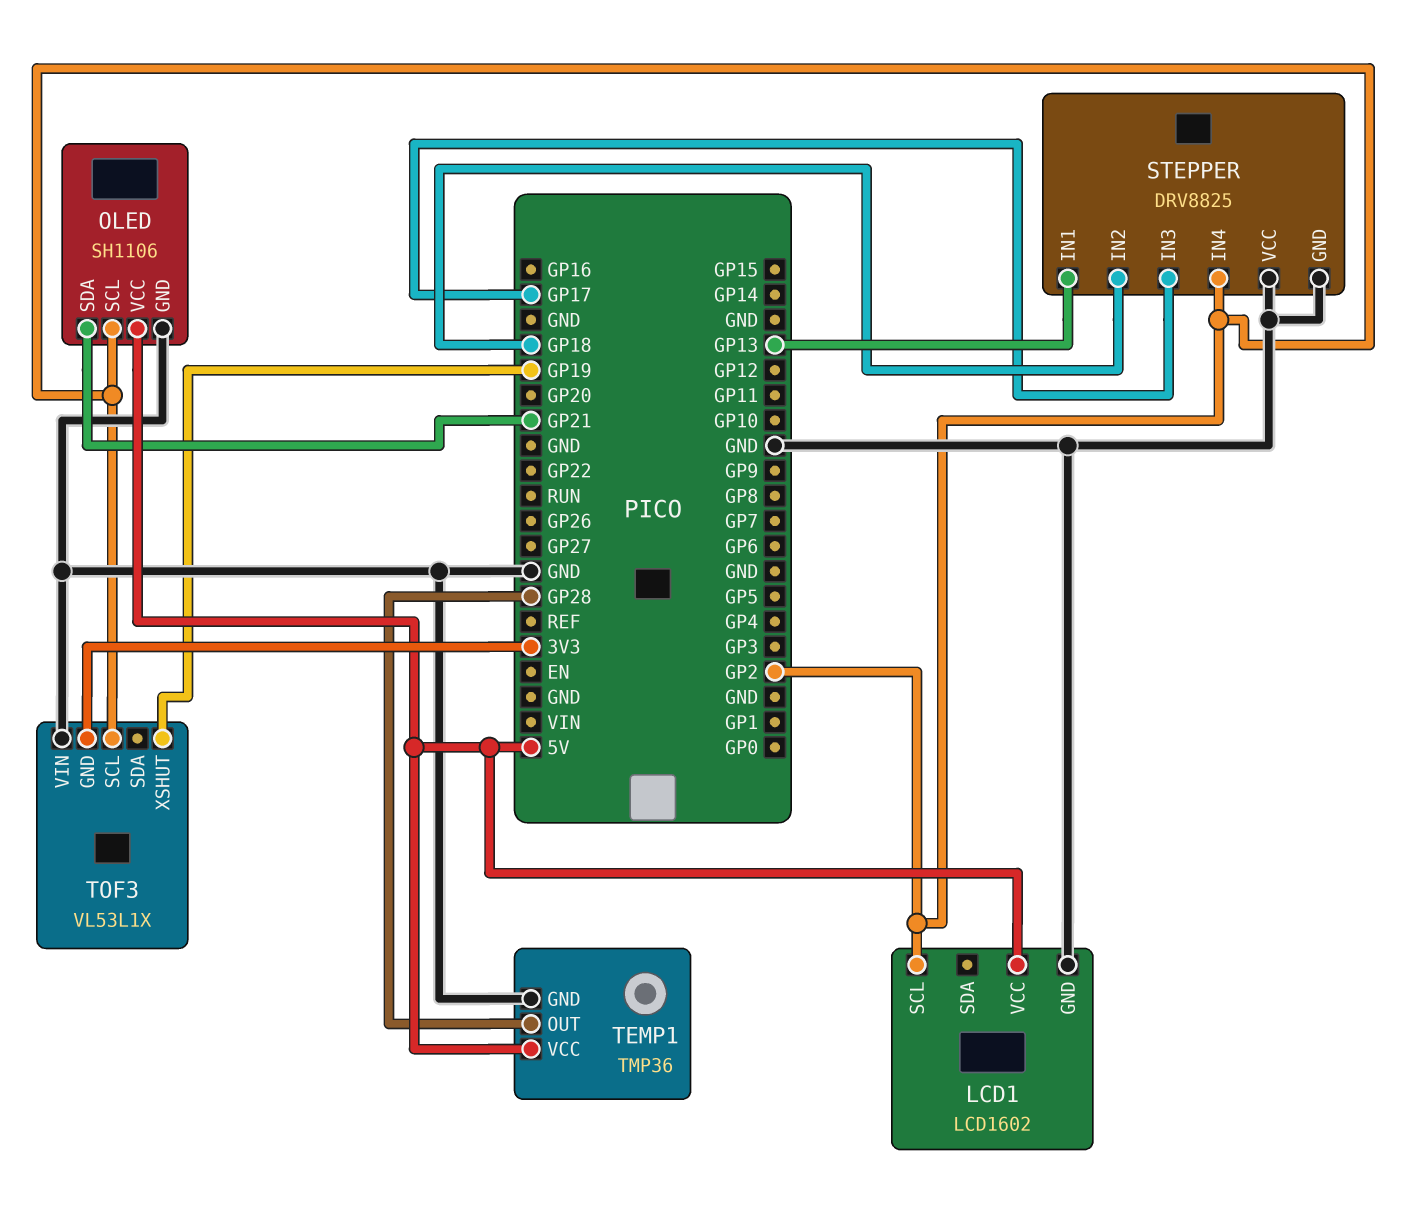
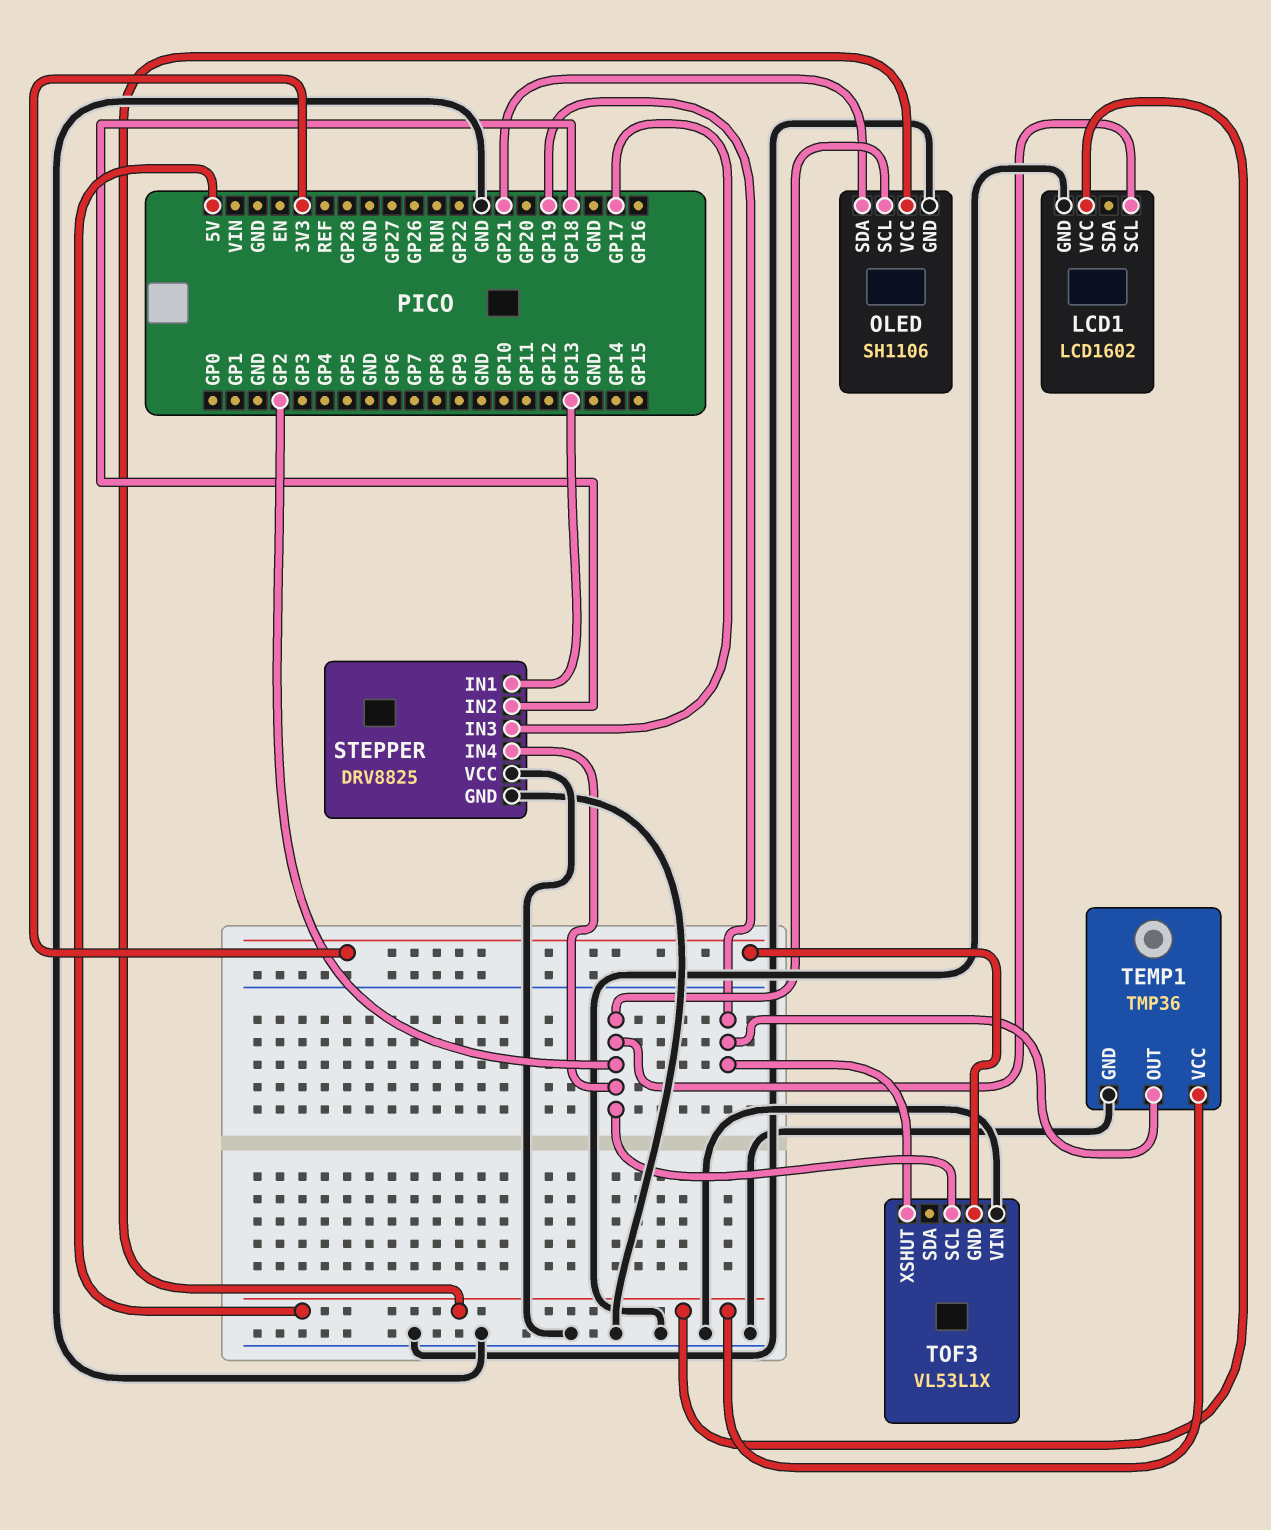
TEMP1 pin OUT: GP28 -> GP19

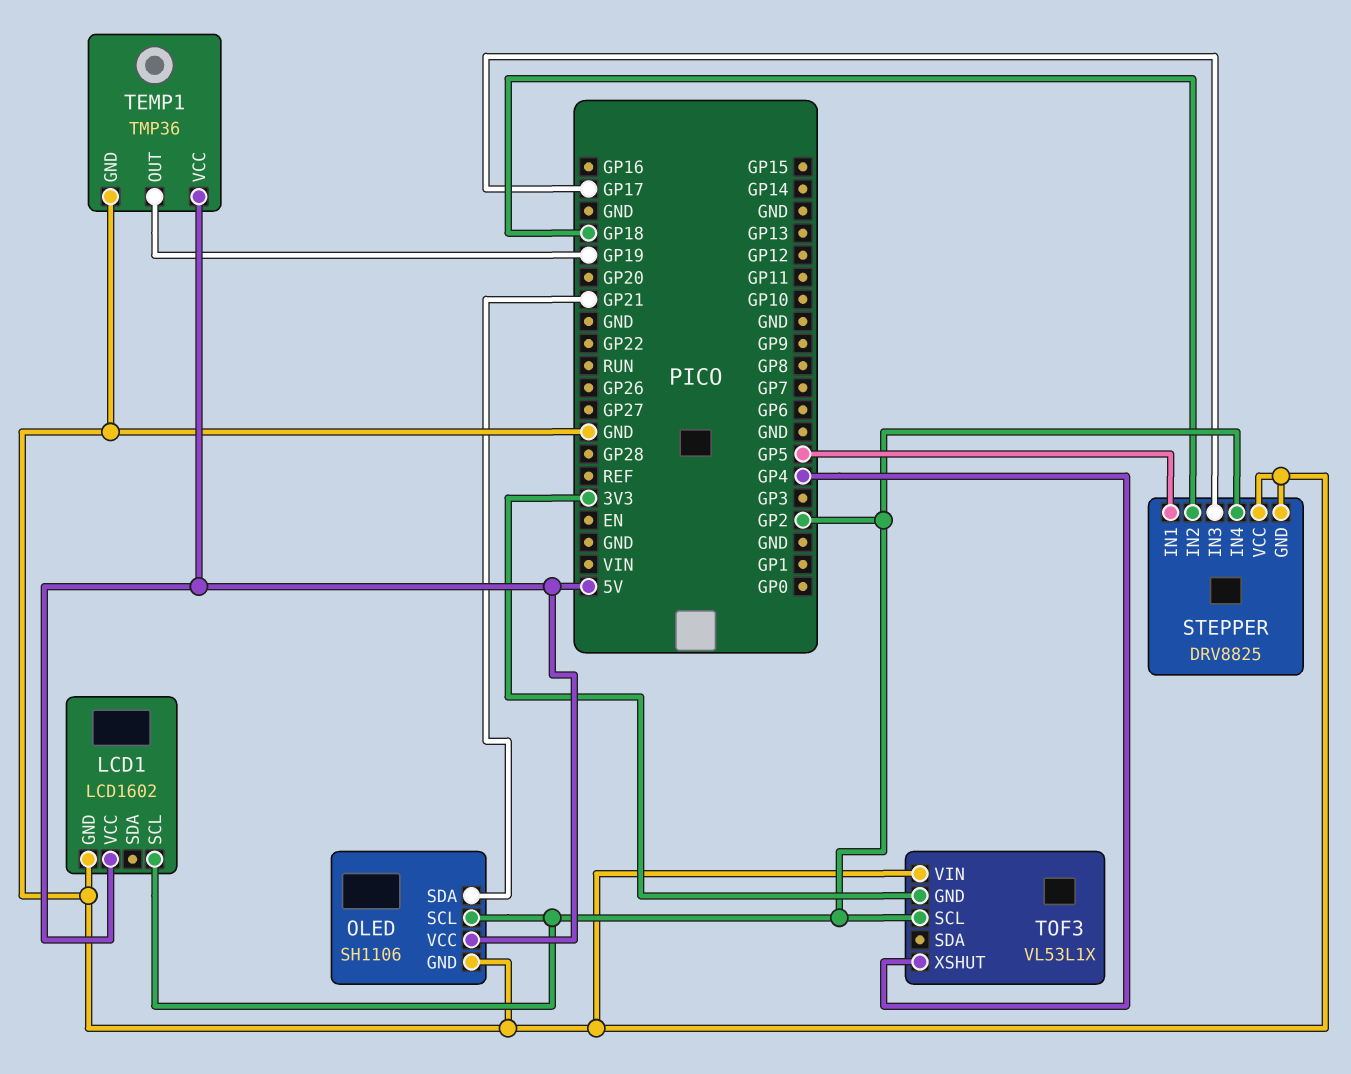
STEPPER pin IN1: GP13 -> GP5
TOF3 pin XSHUT: GP19 -> GP4

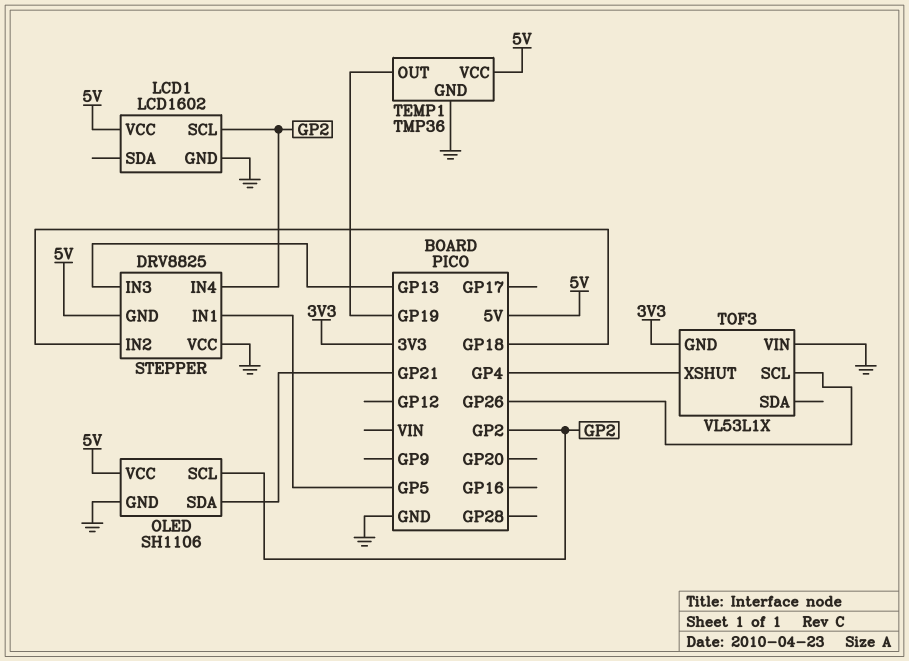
STEPPER pin GND: GND -> 5V
STEPPER pin IN3: GP17 -> GP13
TOF3 pin SCL: GP2 -> GP26

